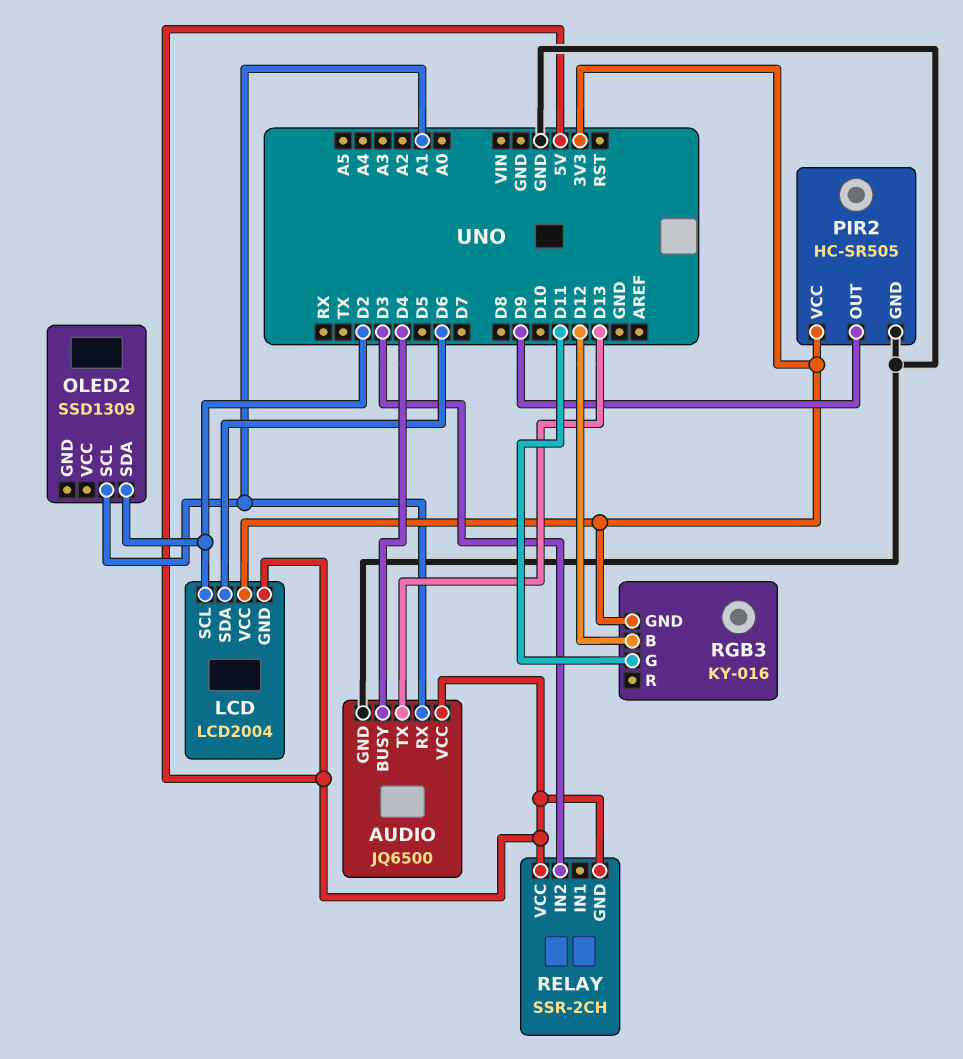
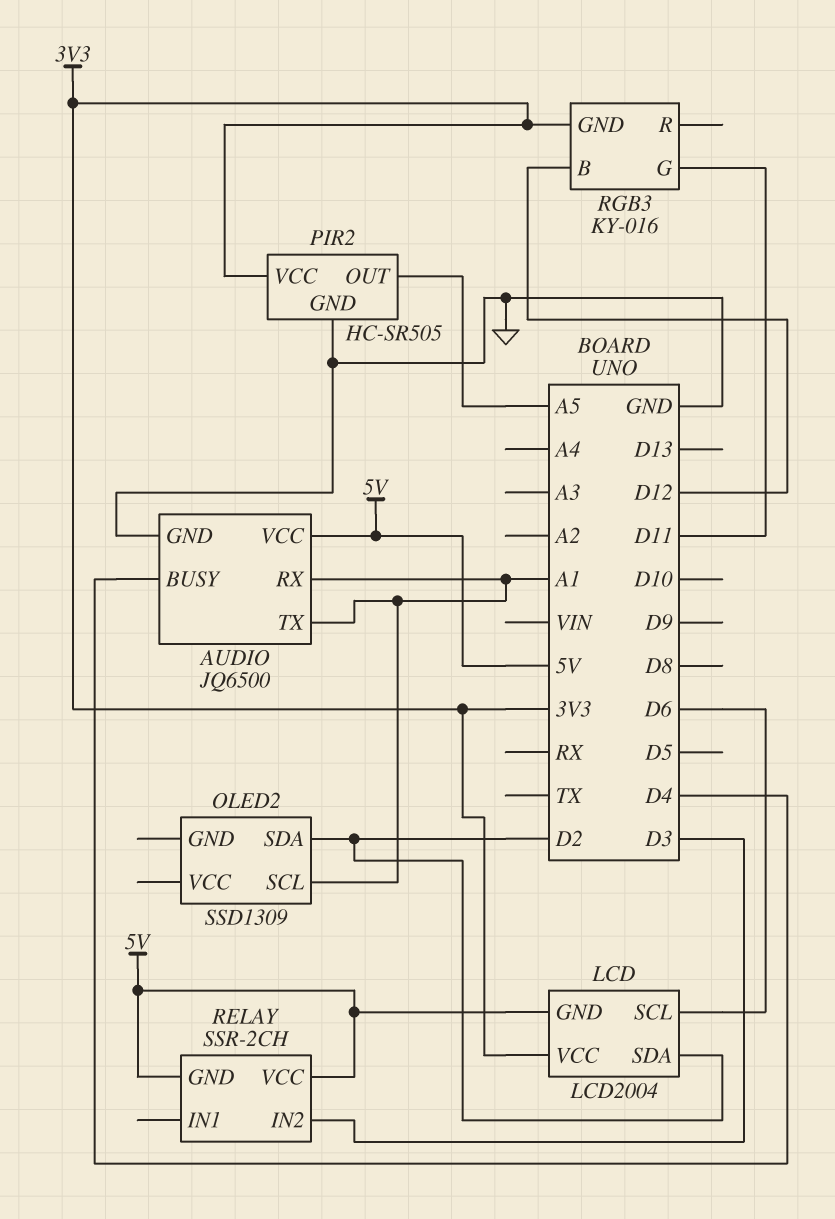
AUDIO pin TX: D13 -> A1
LCD pin SCL: D2 -> D6
LCD pin SDA: D6 -> D2
PIR2 pin OUT: D9 -> A5

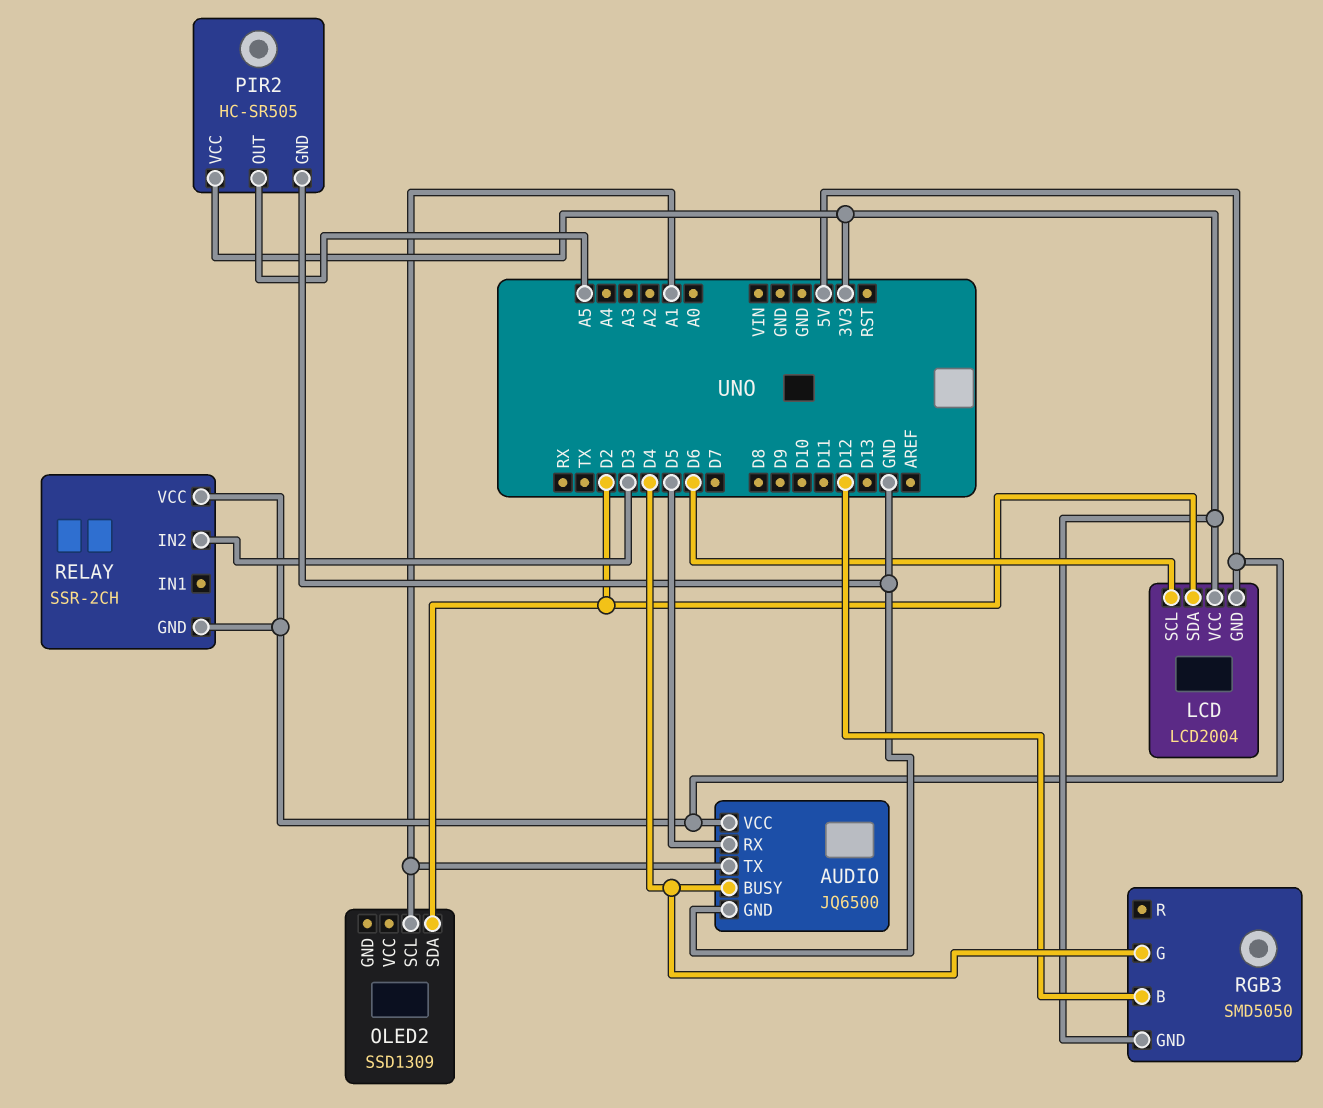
AUDIO pin RX: A1 -> D5
RGB3: KY-016 -> SMD5050
RGB3 pin G: D11 -> D4

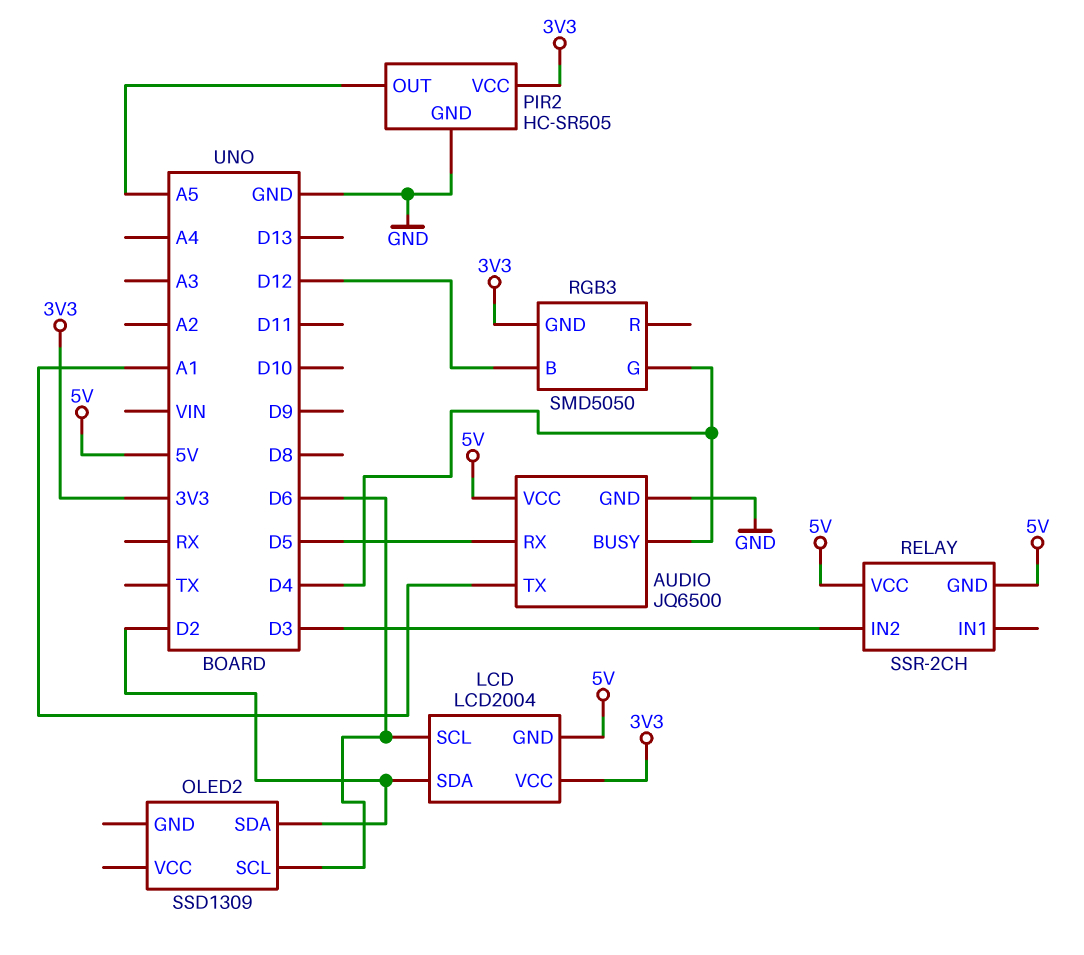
OLED2 pin SCL: A1 -> D6

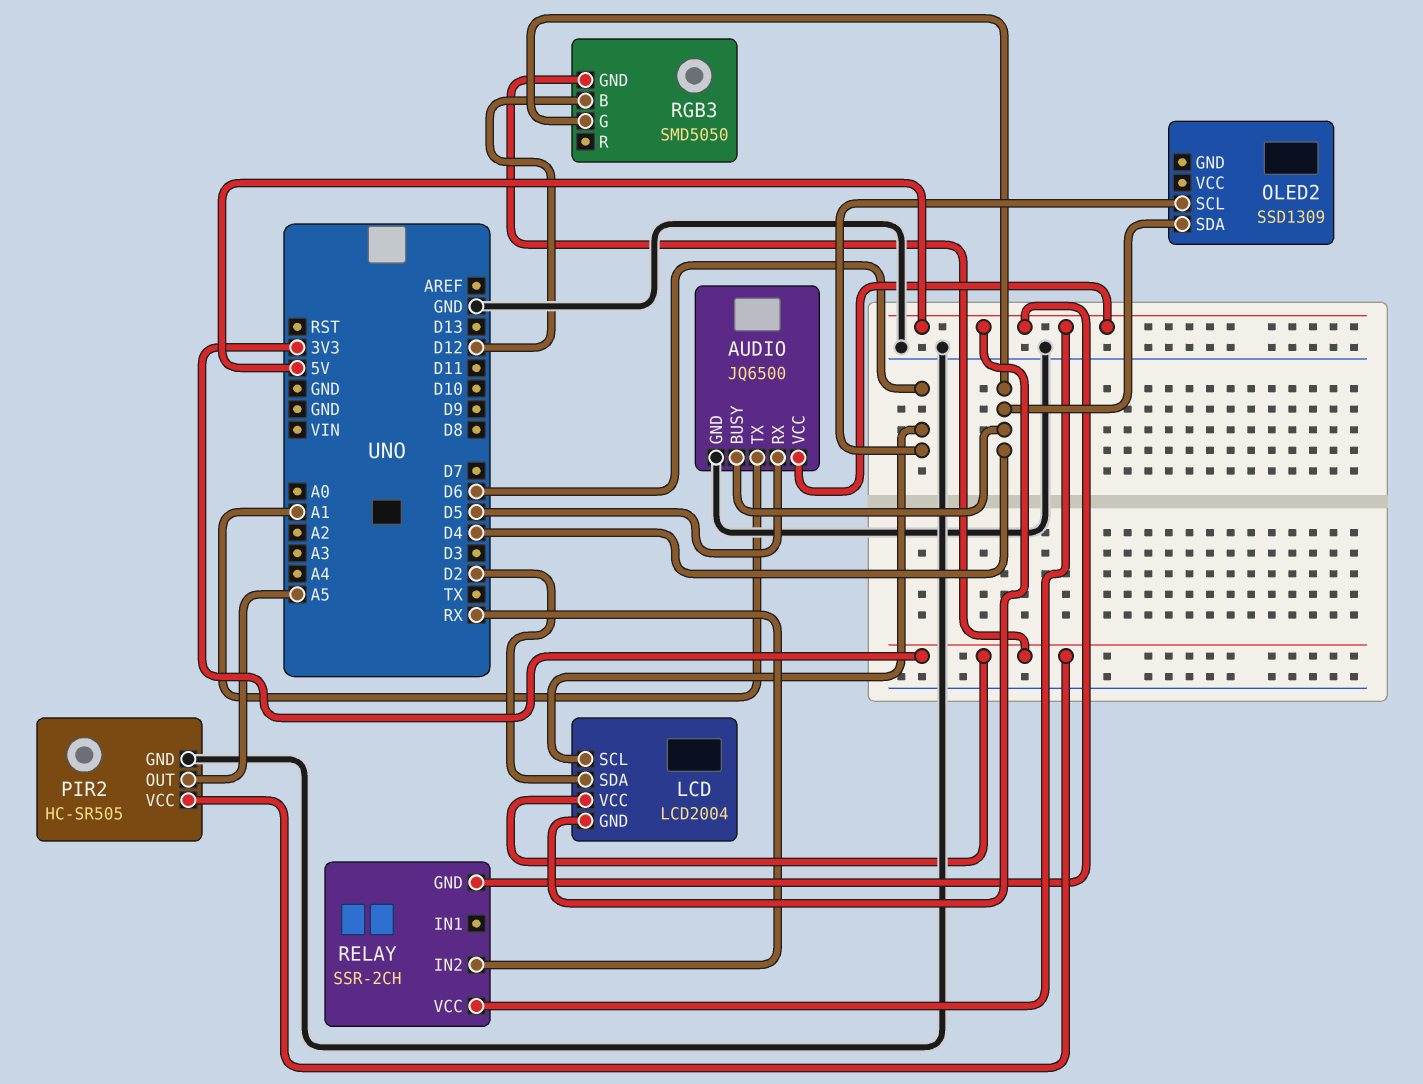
OLED2 pin SDA: D2 -> D4
RELAY pin IN2: D3 -> RX

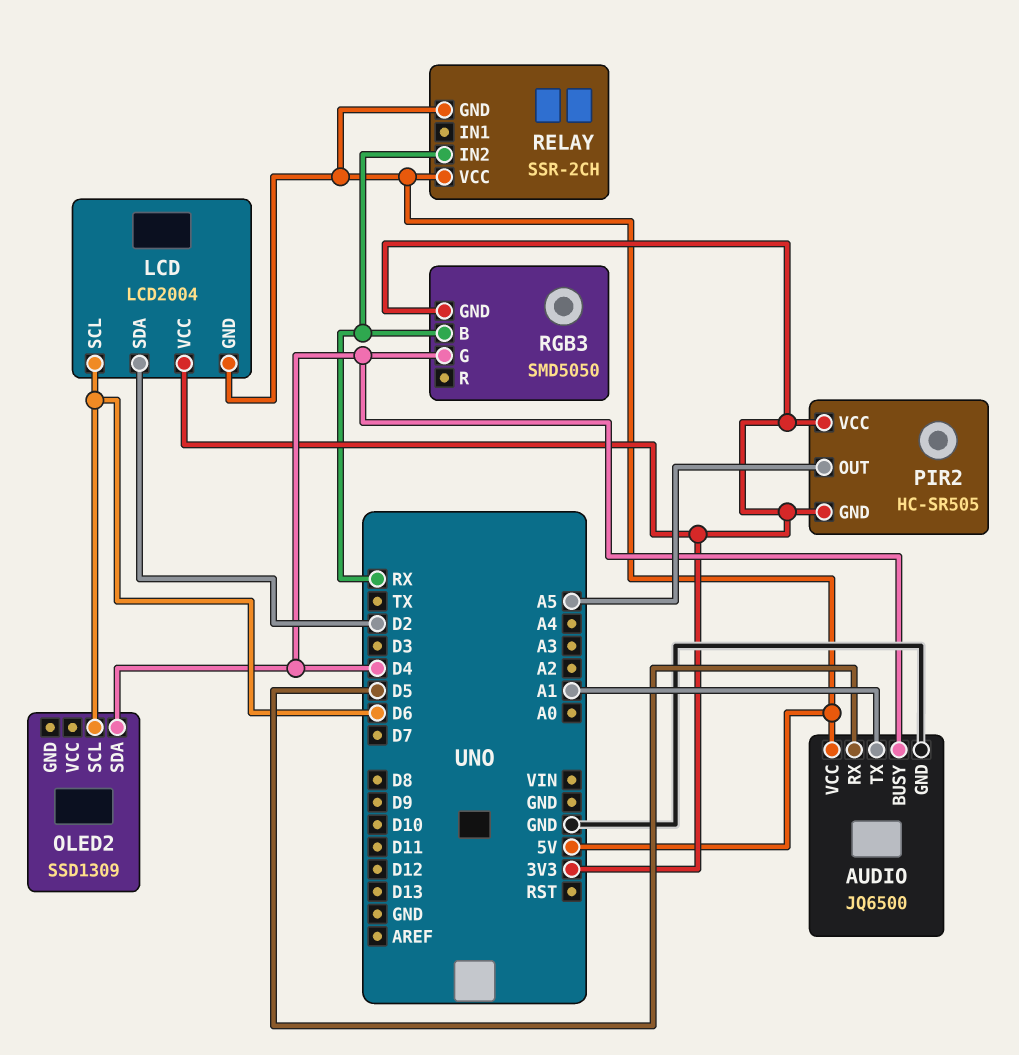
PIR2 pin GND: GND -> 3V3
RGB3 pin B: D12 -> RX

